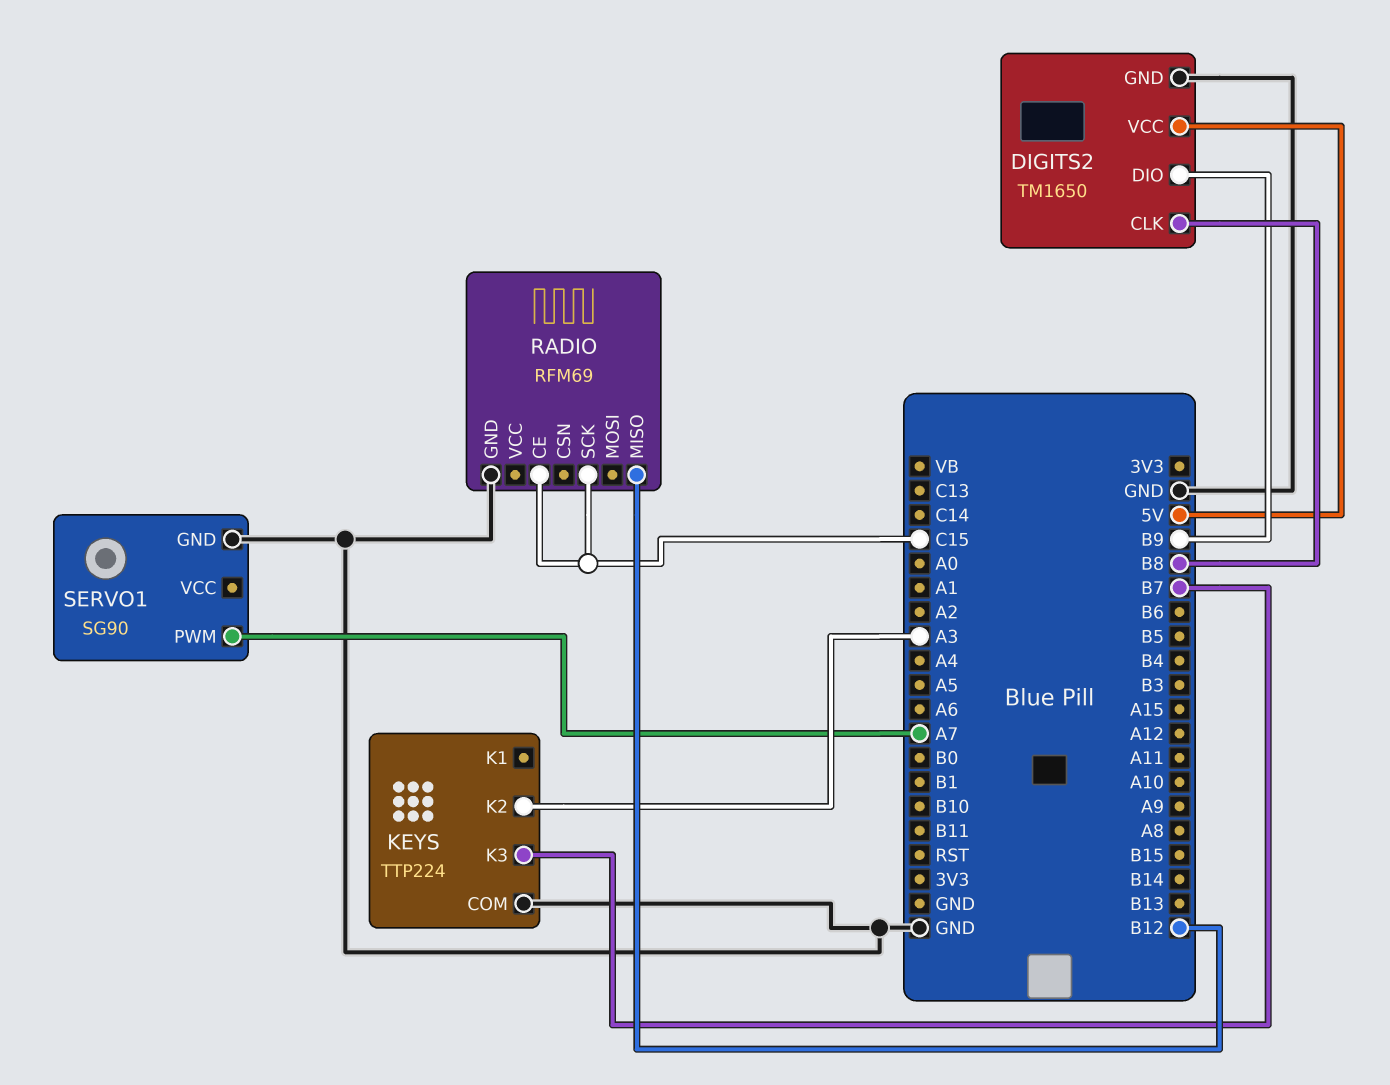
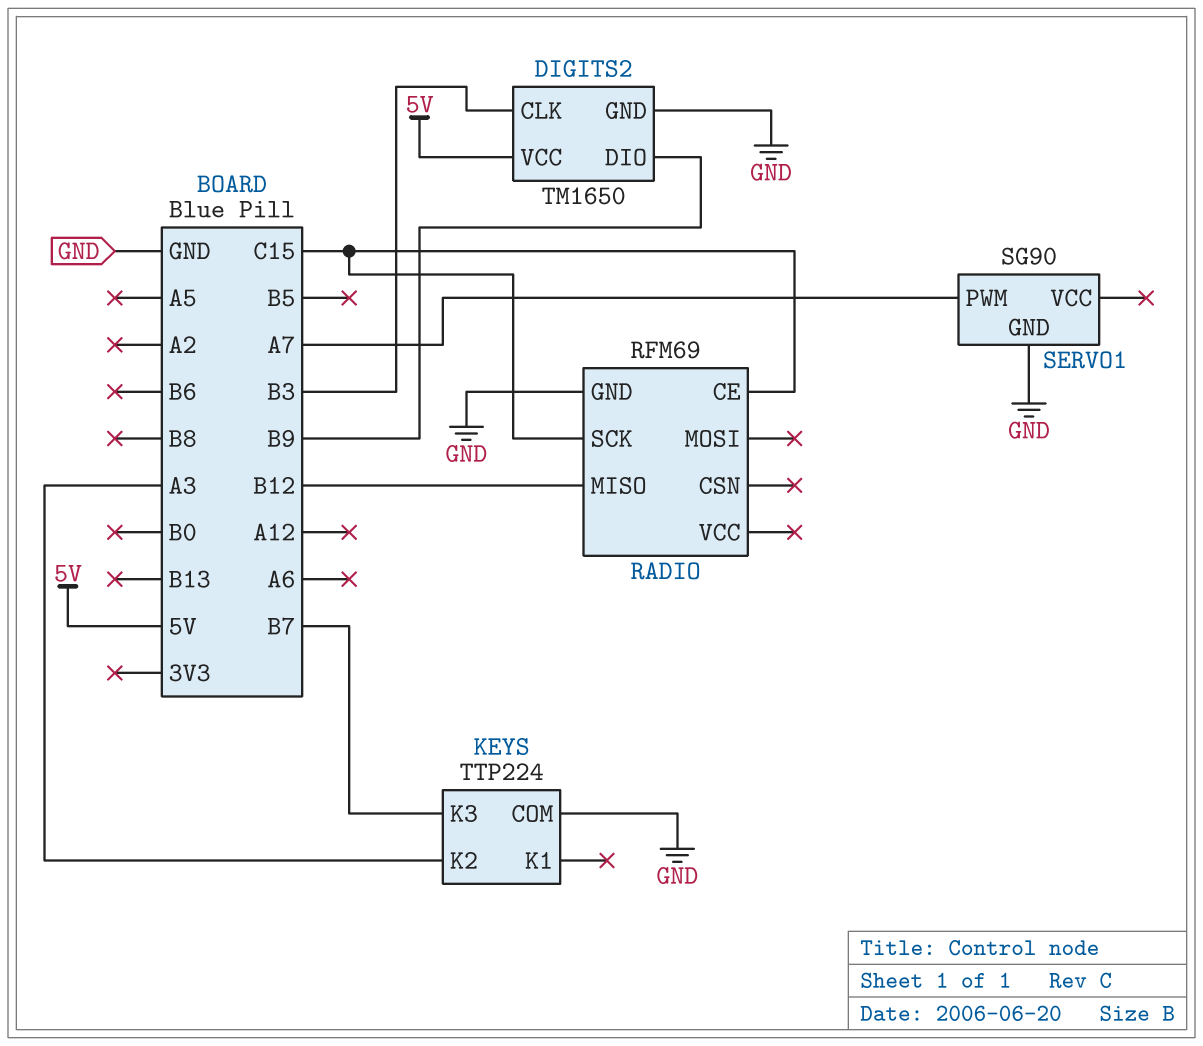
DIGITS2 pin CLK: B8 -> B3

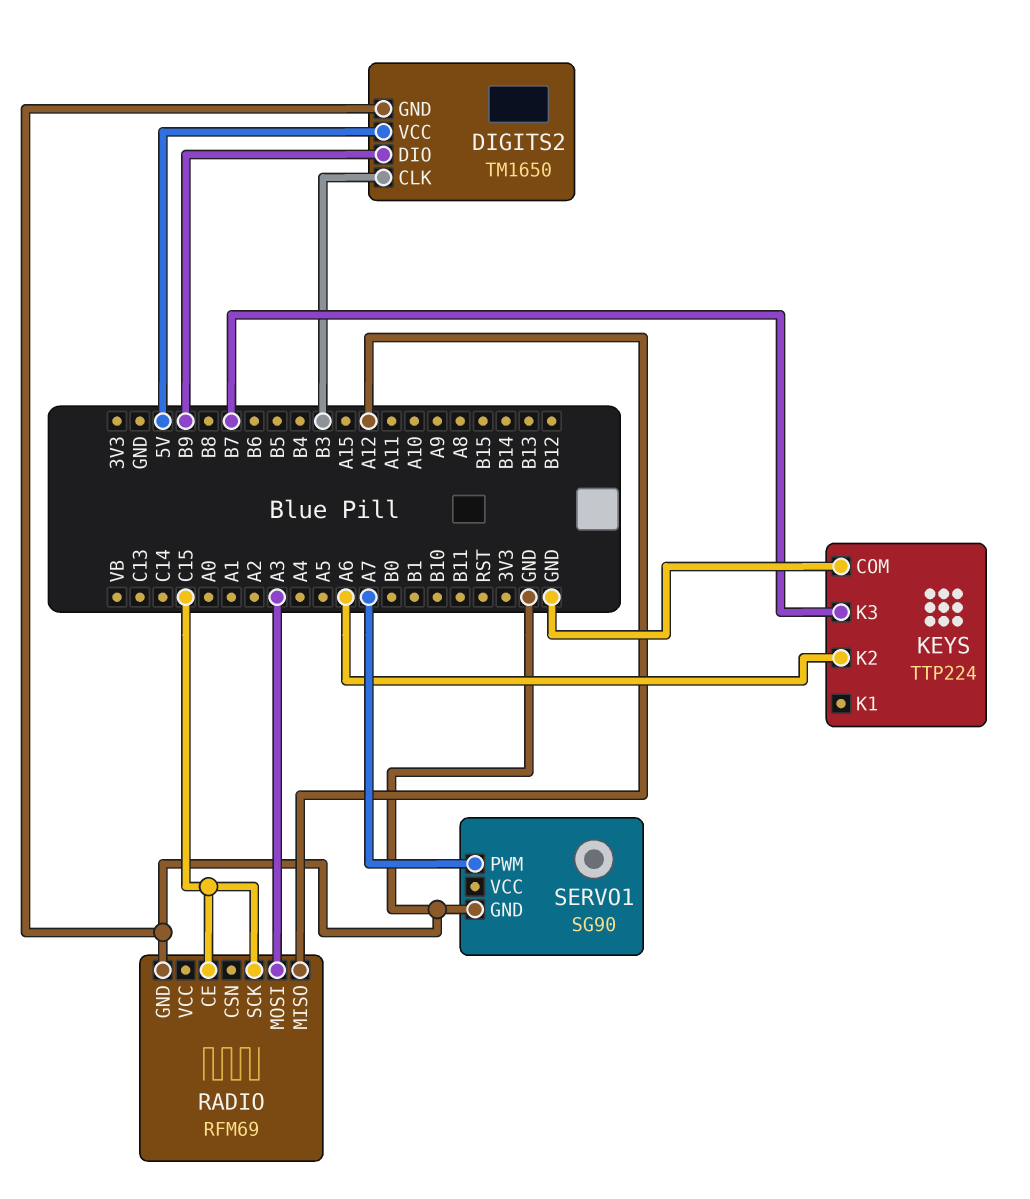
KEYS pin K2: A3 -> A6
RADIO pin MISO: B12 -> A12
RADIO pin MOSI: none -> A3

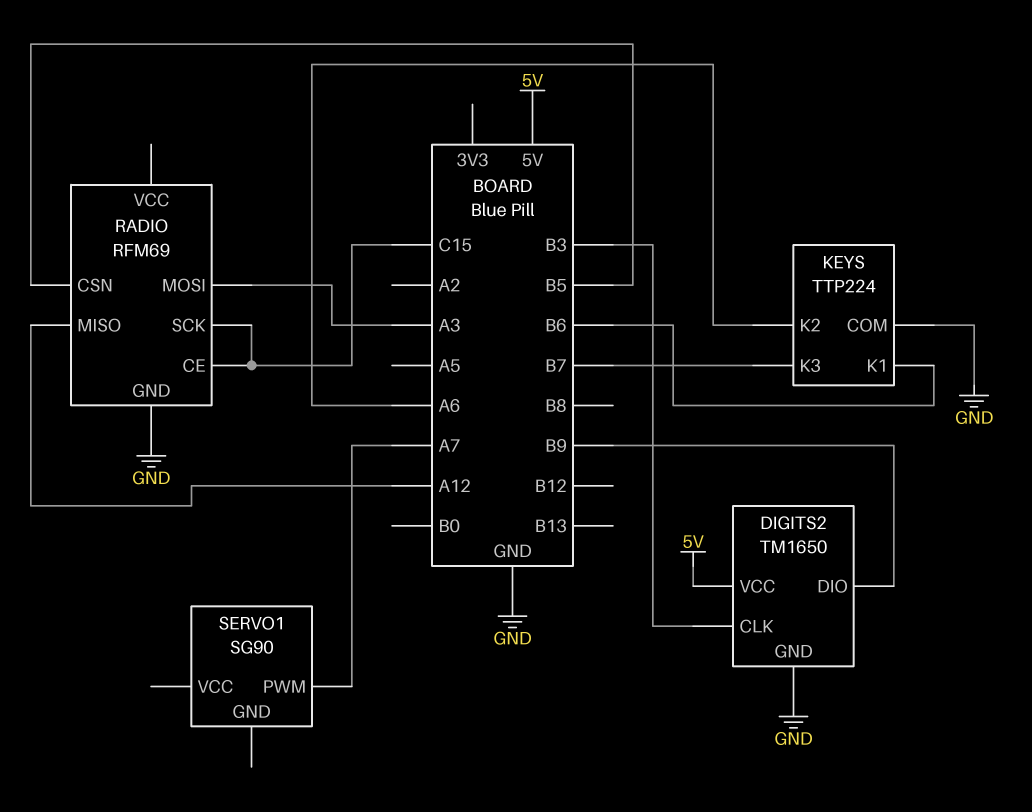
KEYS pin K1: none -> B6
RADIO pin CSN: none -> B5
SERVO1 pin GND: GND -> none

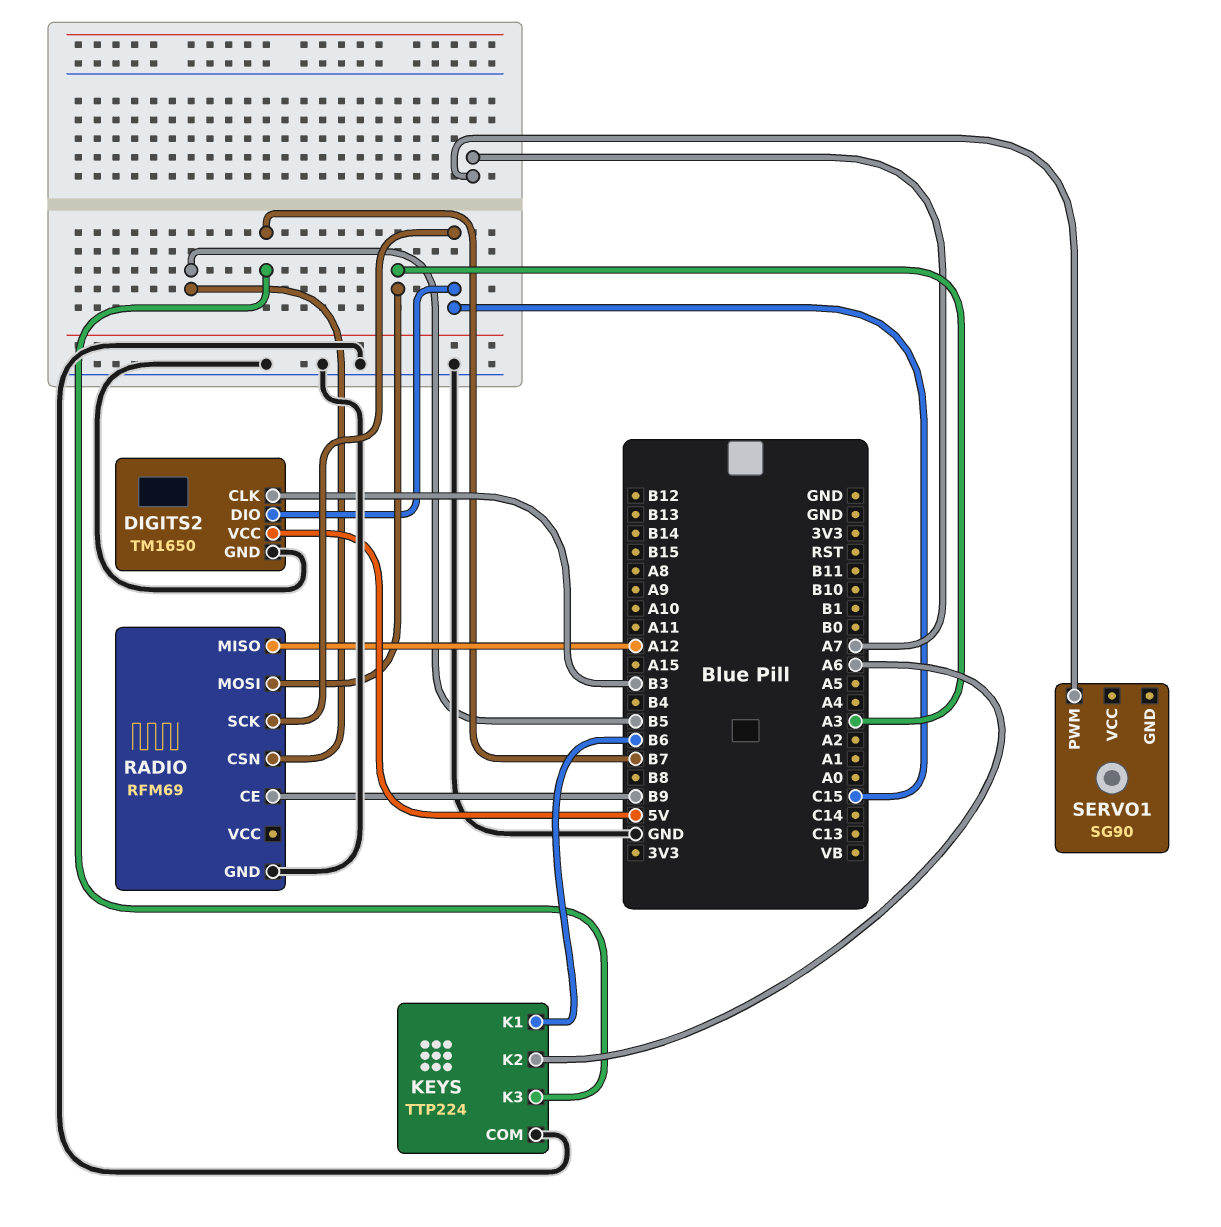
DIGITS2 pin DIO: B9 -> C15
RADIO pin CE: C15 -> B9

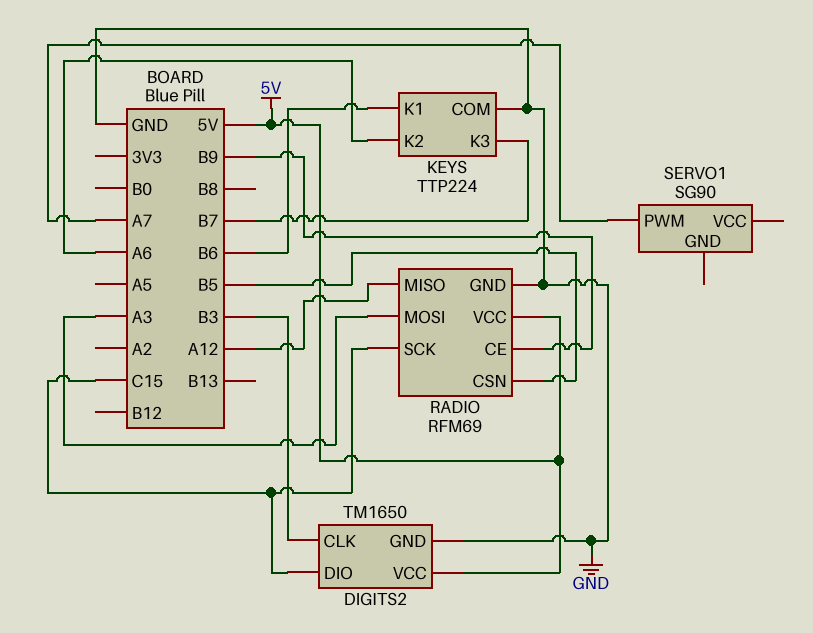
RADIO pin VCC: none -> 5V

